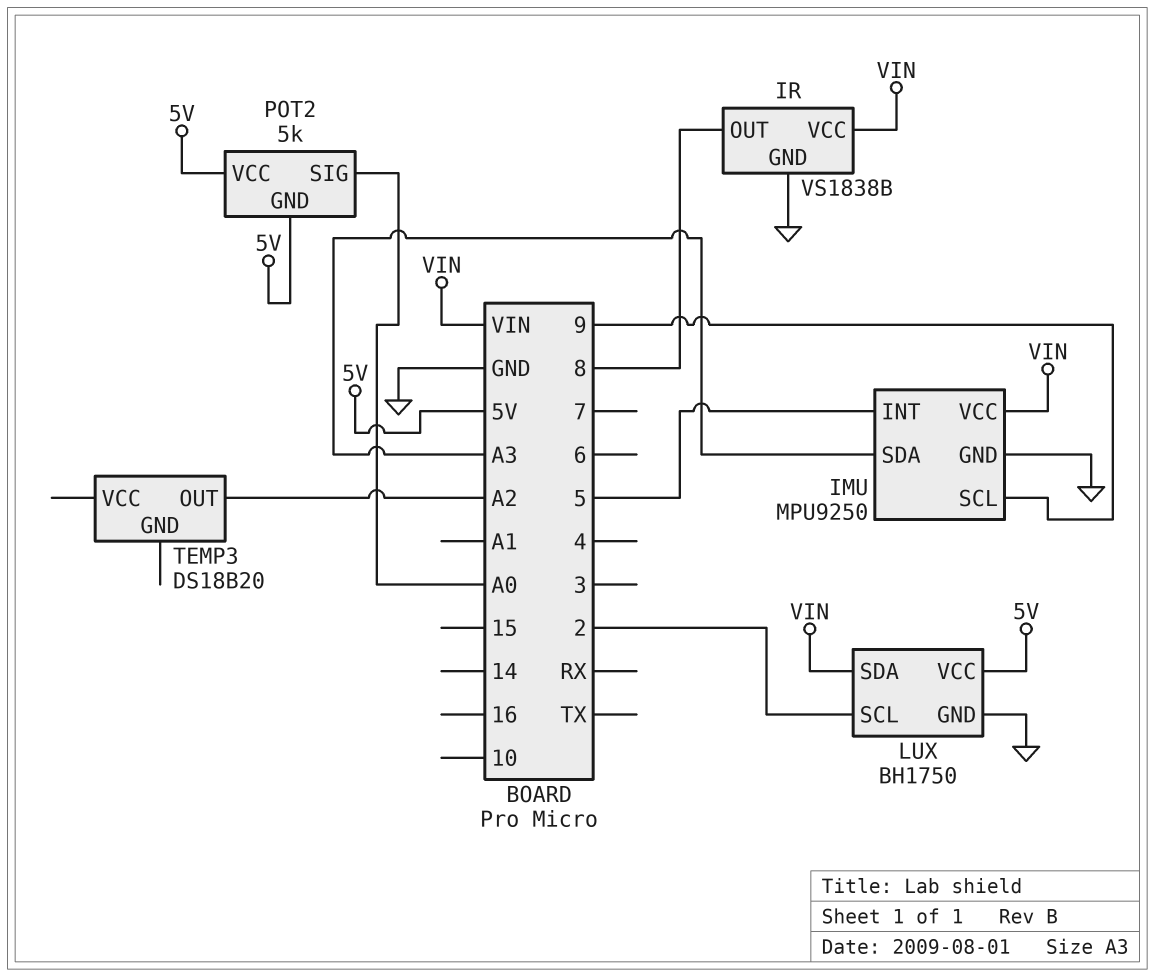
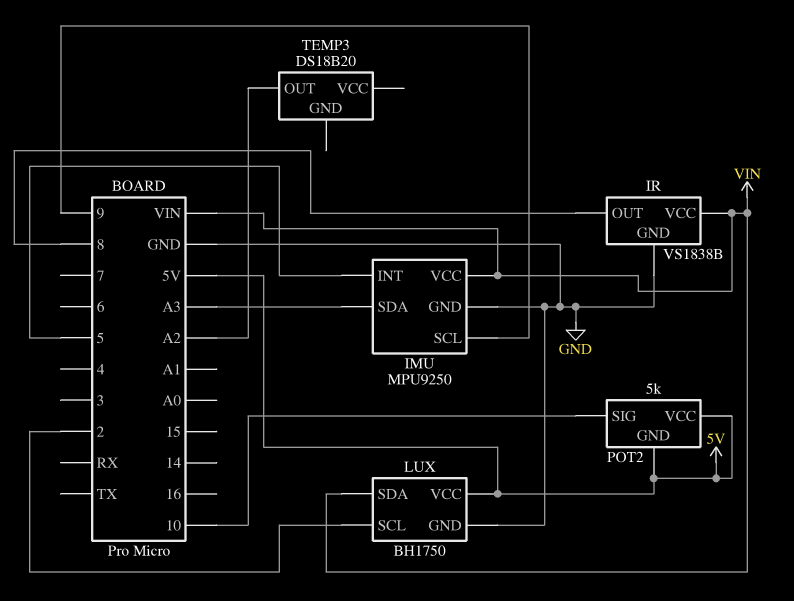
POT2 pin SIG: A0 -> 10

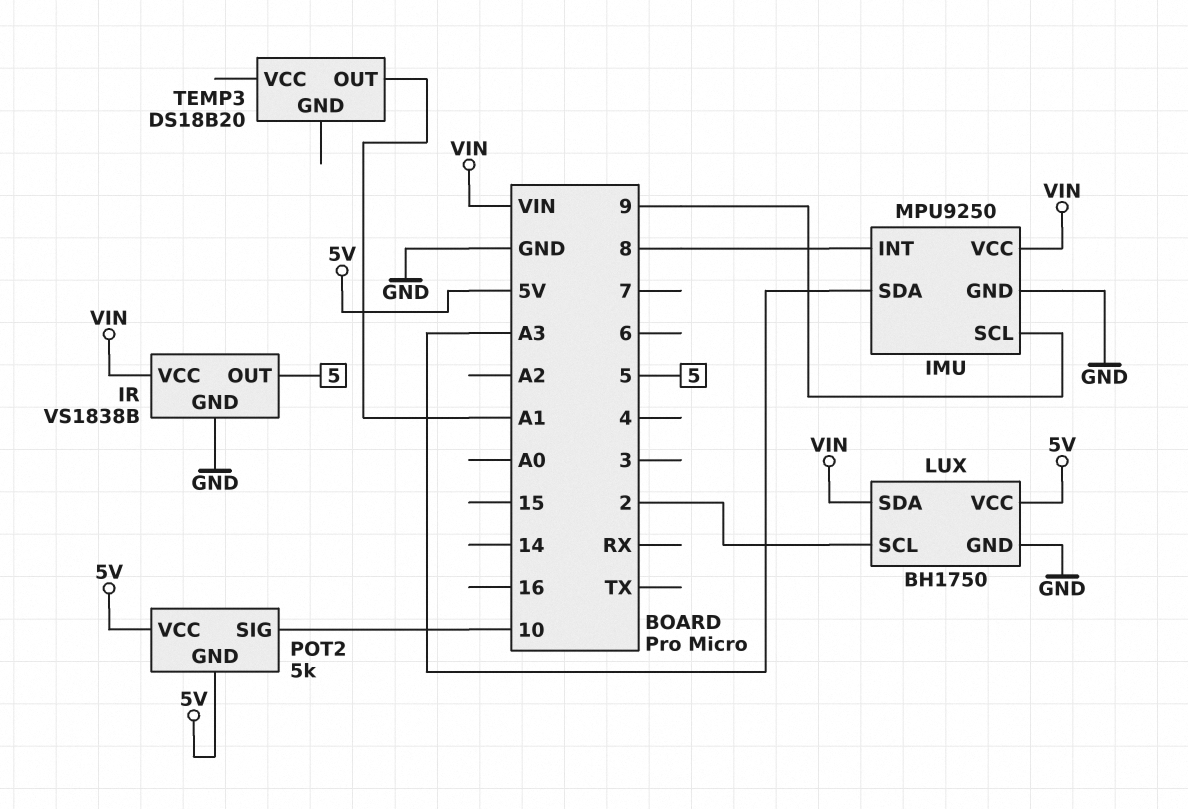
IMU pin INT: 5 -> 8
IR pin OUT: 8 -> 5
TEMP3 pin OUT: A2 -> A1

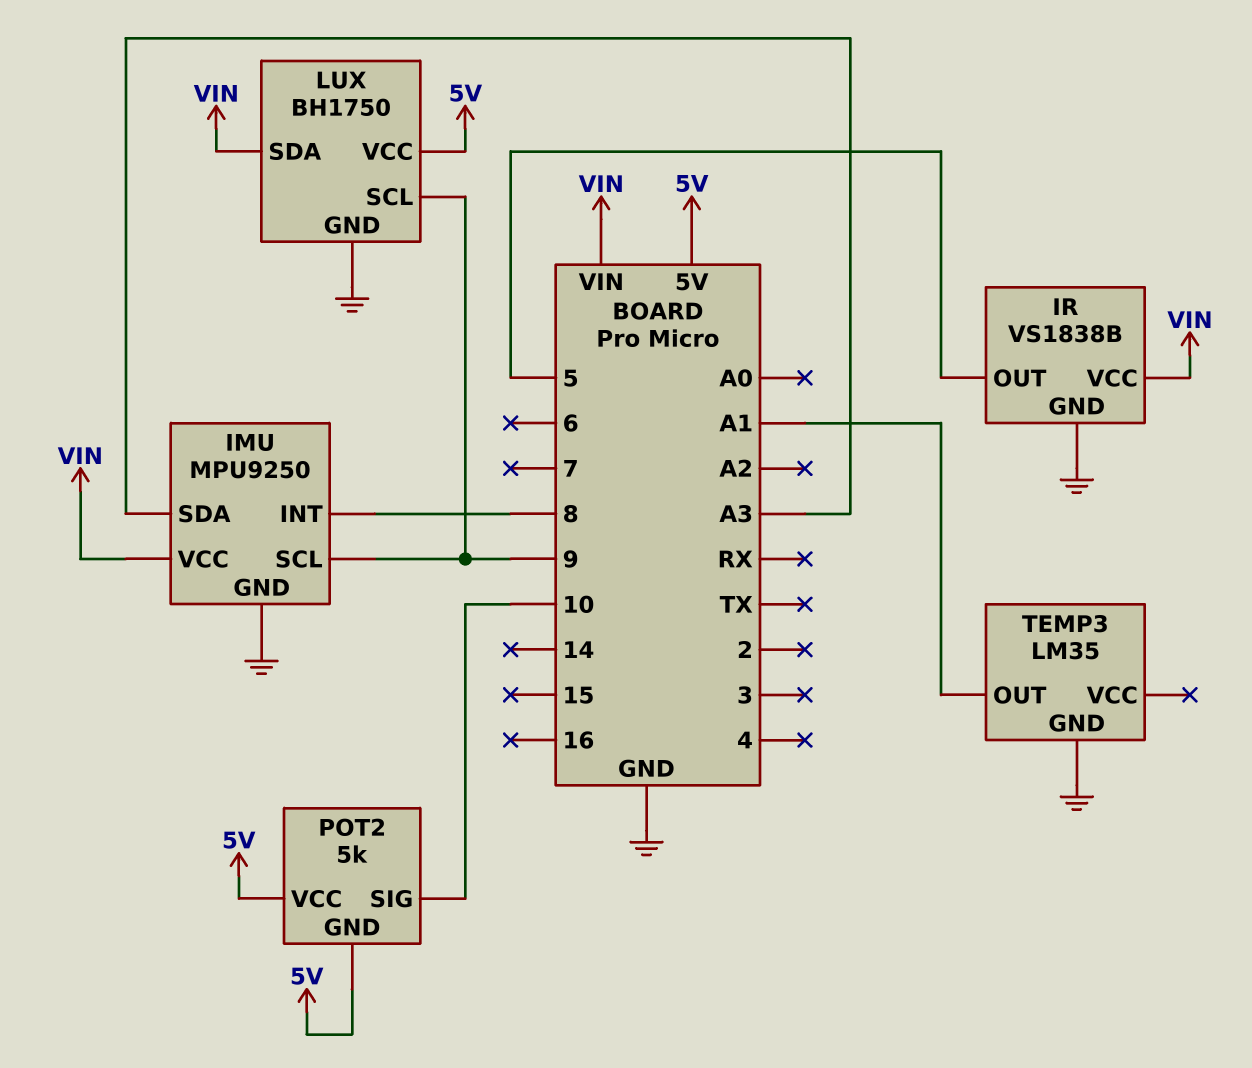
LUX pin SCL: 2 -> 9
TEMP3: DS18B20 -> LM35
TEMP3 pin GND: none -> GND

